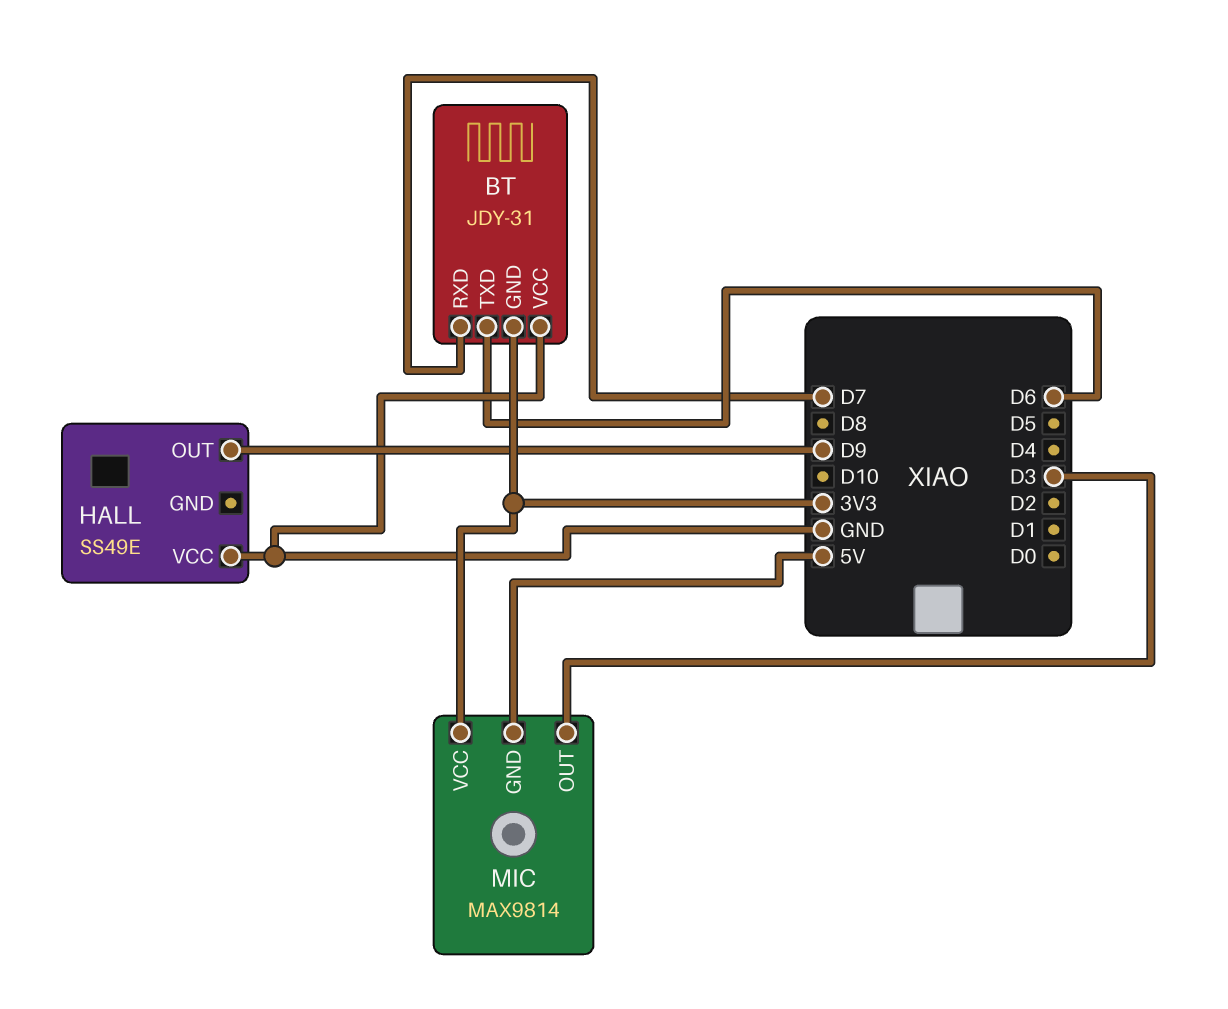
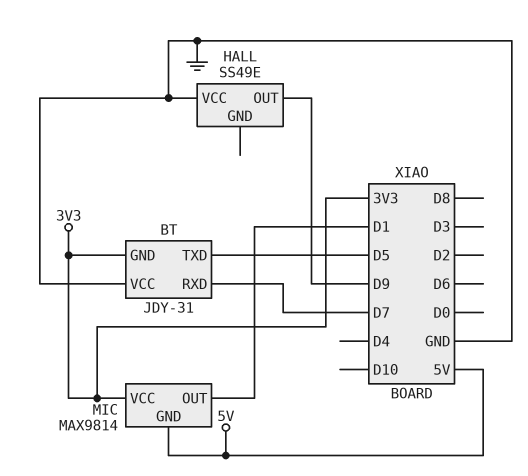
BT pin TXD: D6 -> D5
MIC pin OUT: D3 -> D1

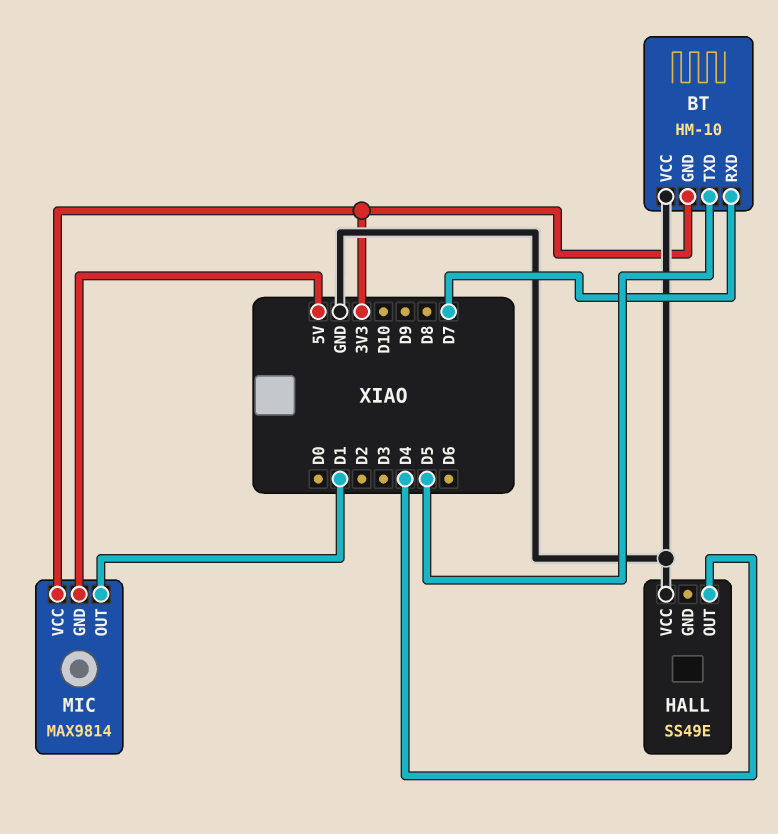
BT: JDY-31 -> HM-10
HALL pin OUT: D9 -> D4

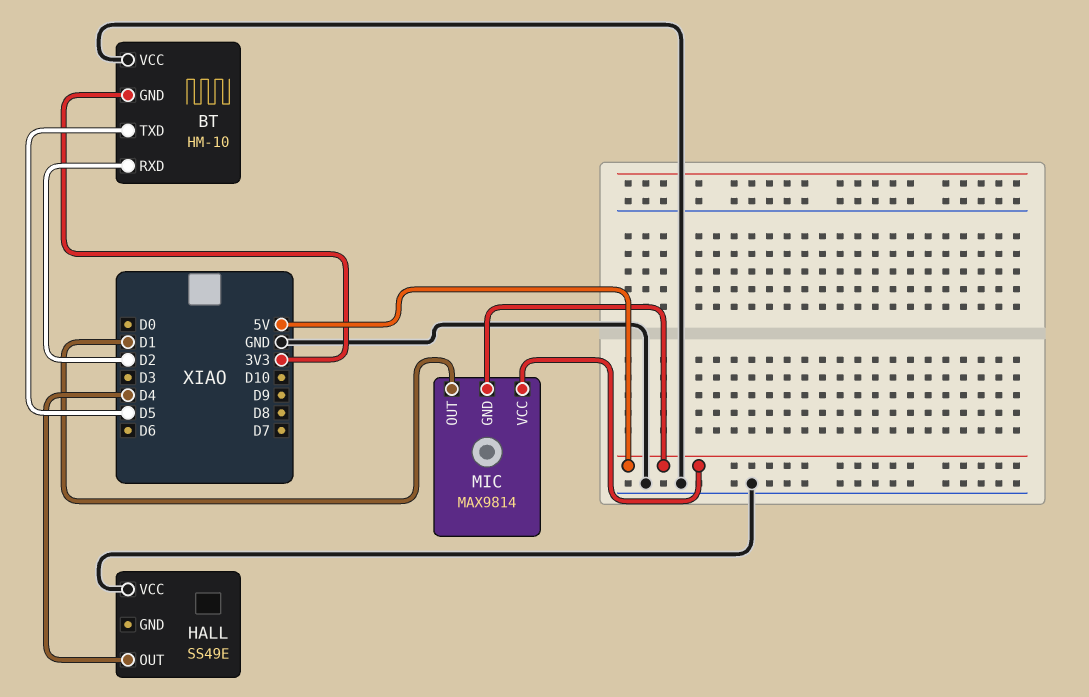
BT pin RXD: D7 -> D2
MIC pin VCC: 3V3 -> 5V

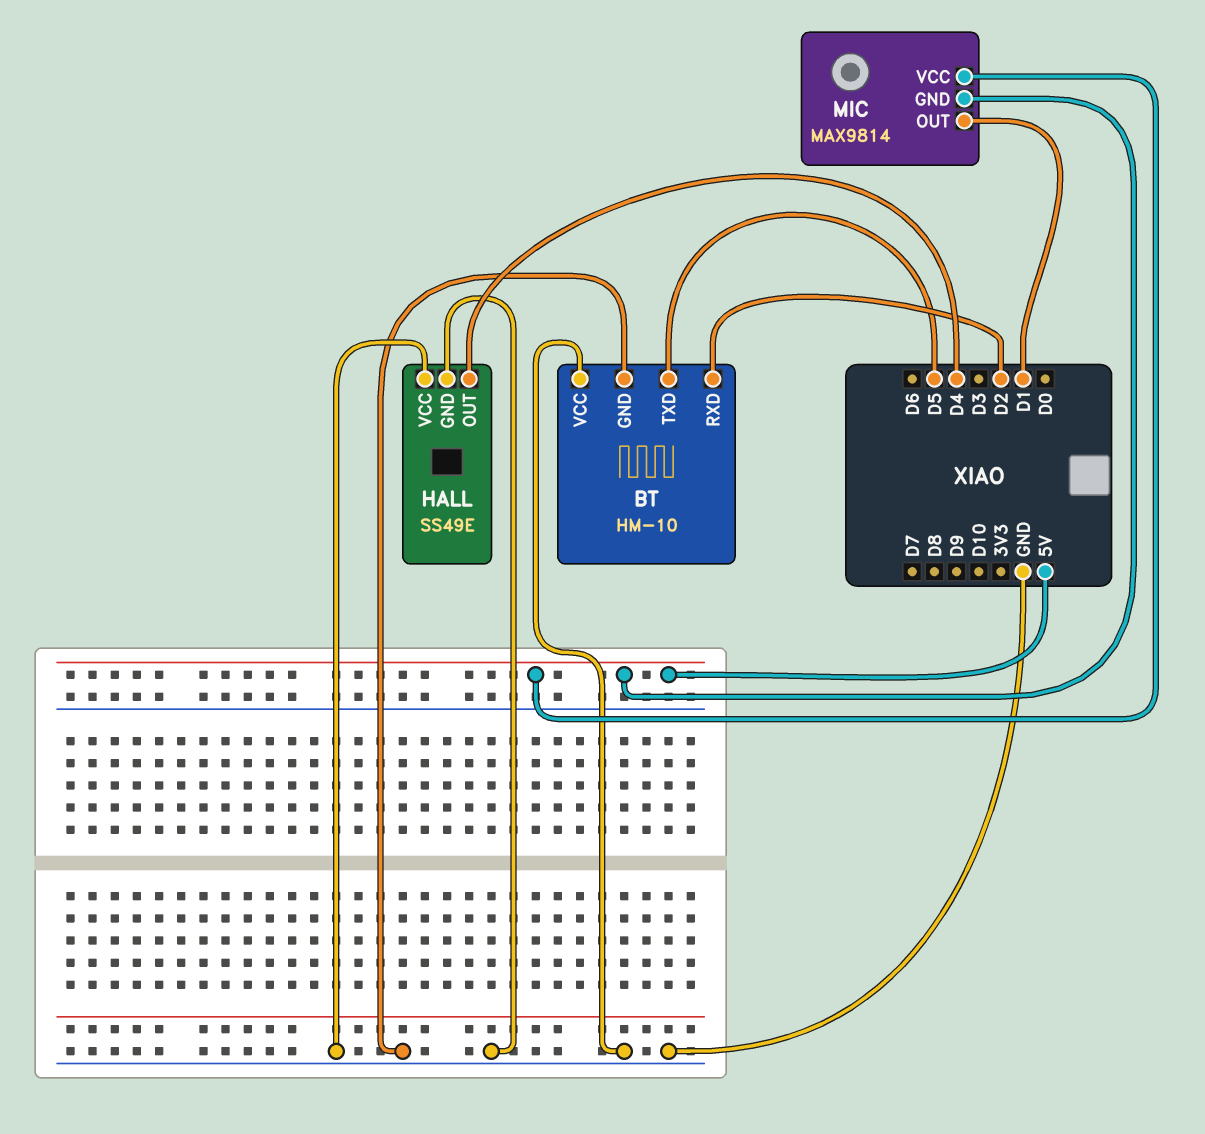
BT pin GND: 3V3 -> GND
HALL pin GND: none -> GND

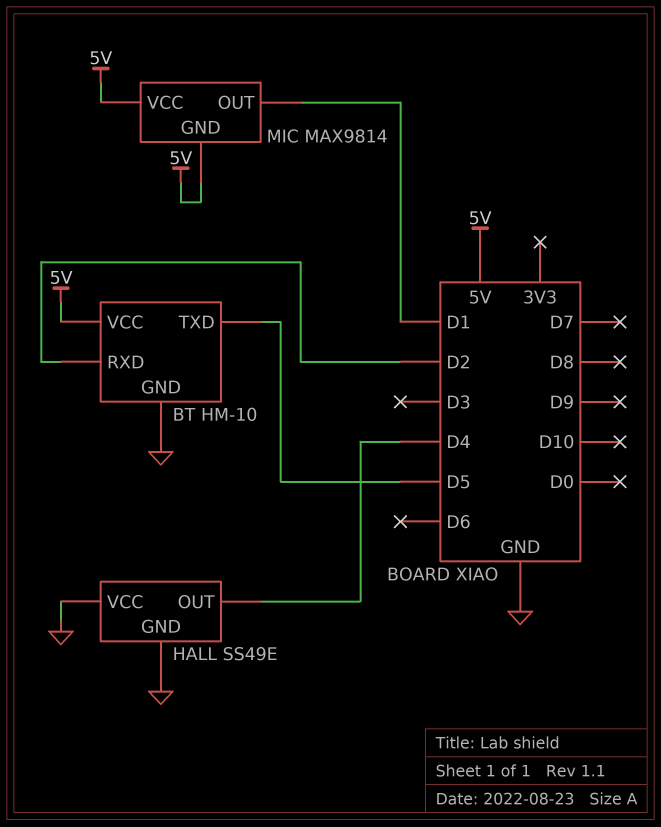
BT pin VCC: GND -> 5V

